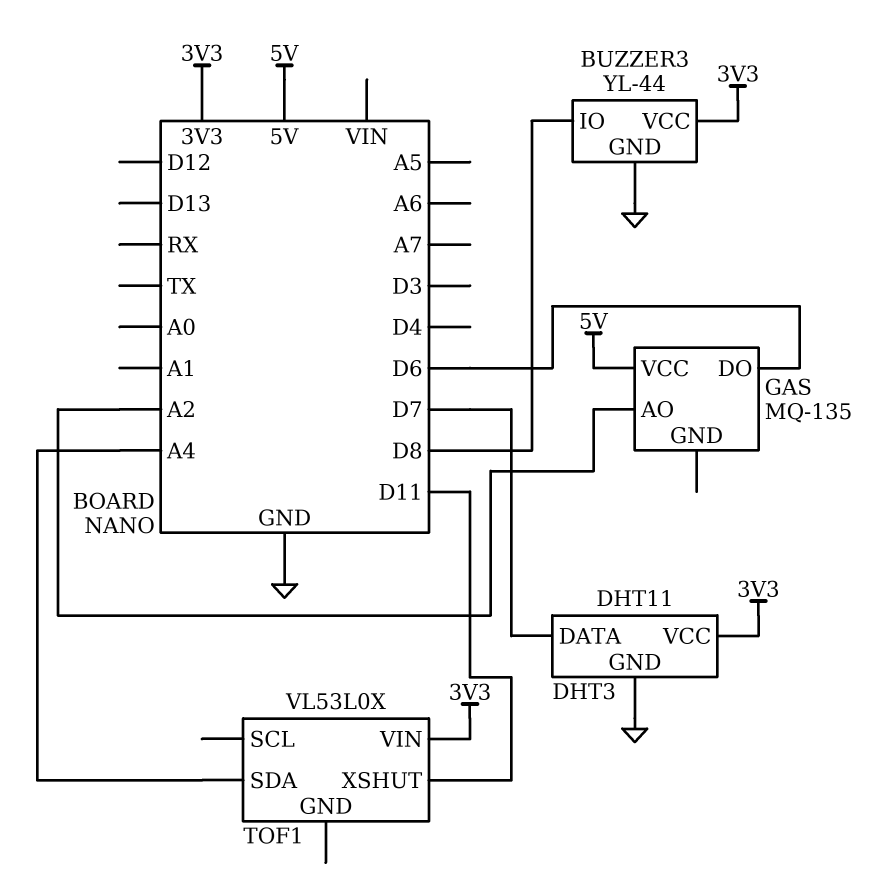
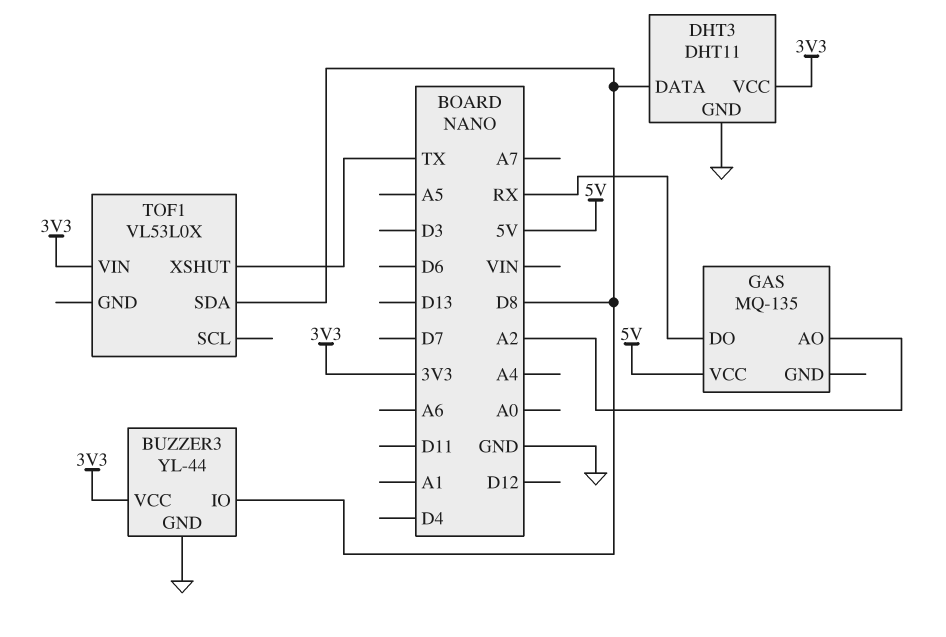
DHT3 pin DATA: D7 -> D8
GAS pin DO: D6 -> RX
TOF1 pin SDA: A4 -> D8
TOF1 pin XSHUT: D11 -> TX

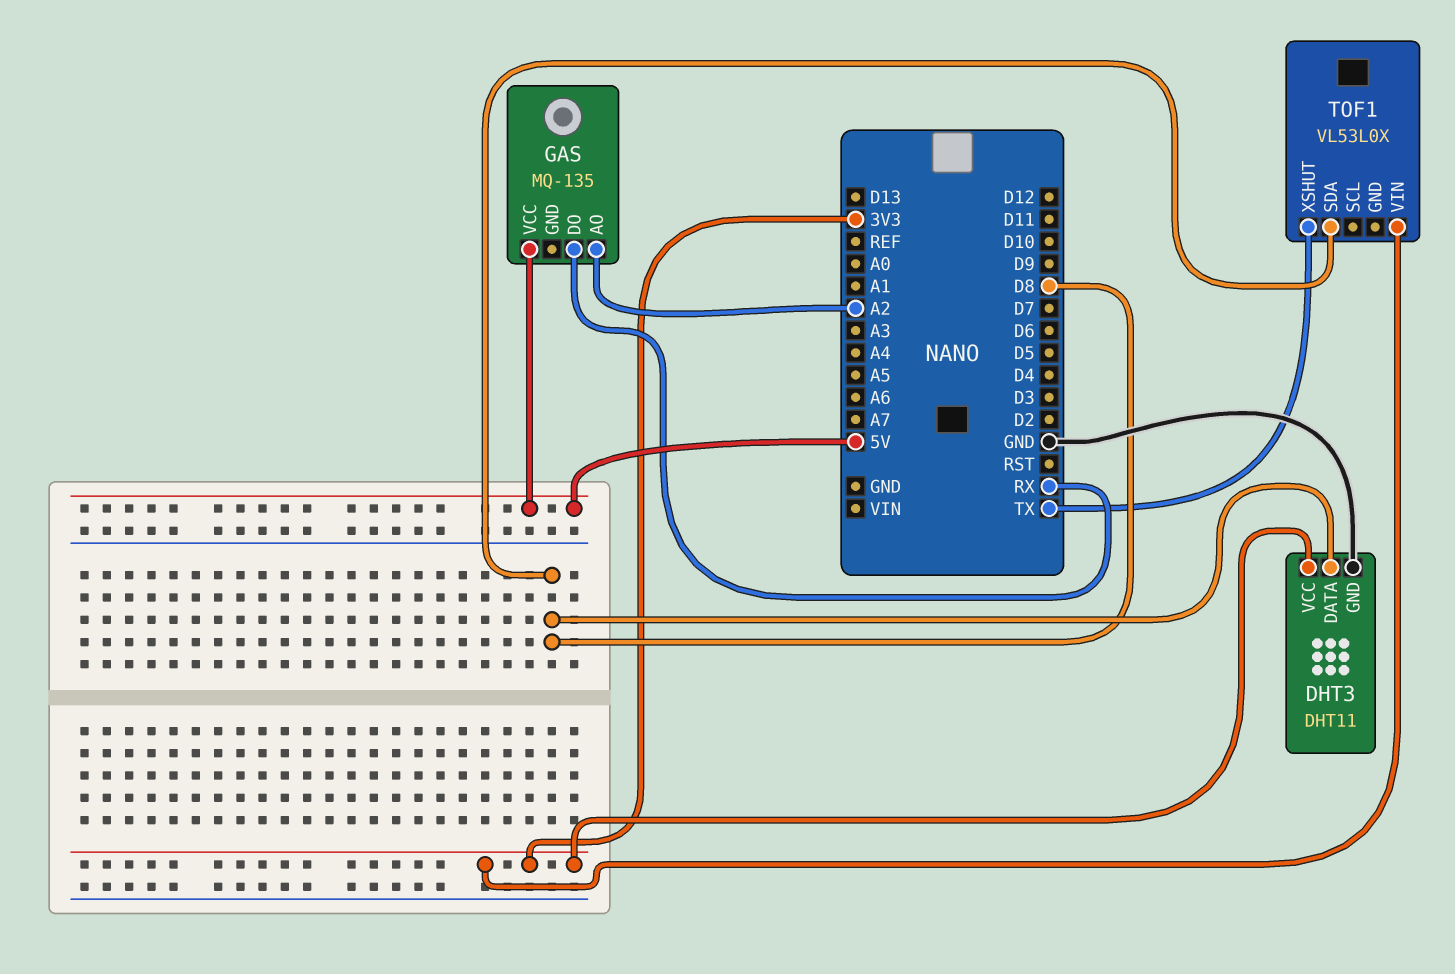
BUZZER3: YL-44 -> none
BUZZER3 pin GND: GND -> none
BUZZER3 pin IO: D8 -> none
BUZZER3 pin VCC: 3V3 -> none

